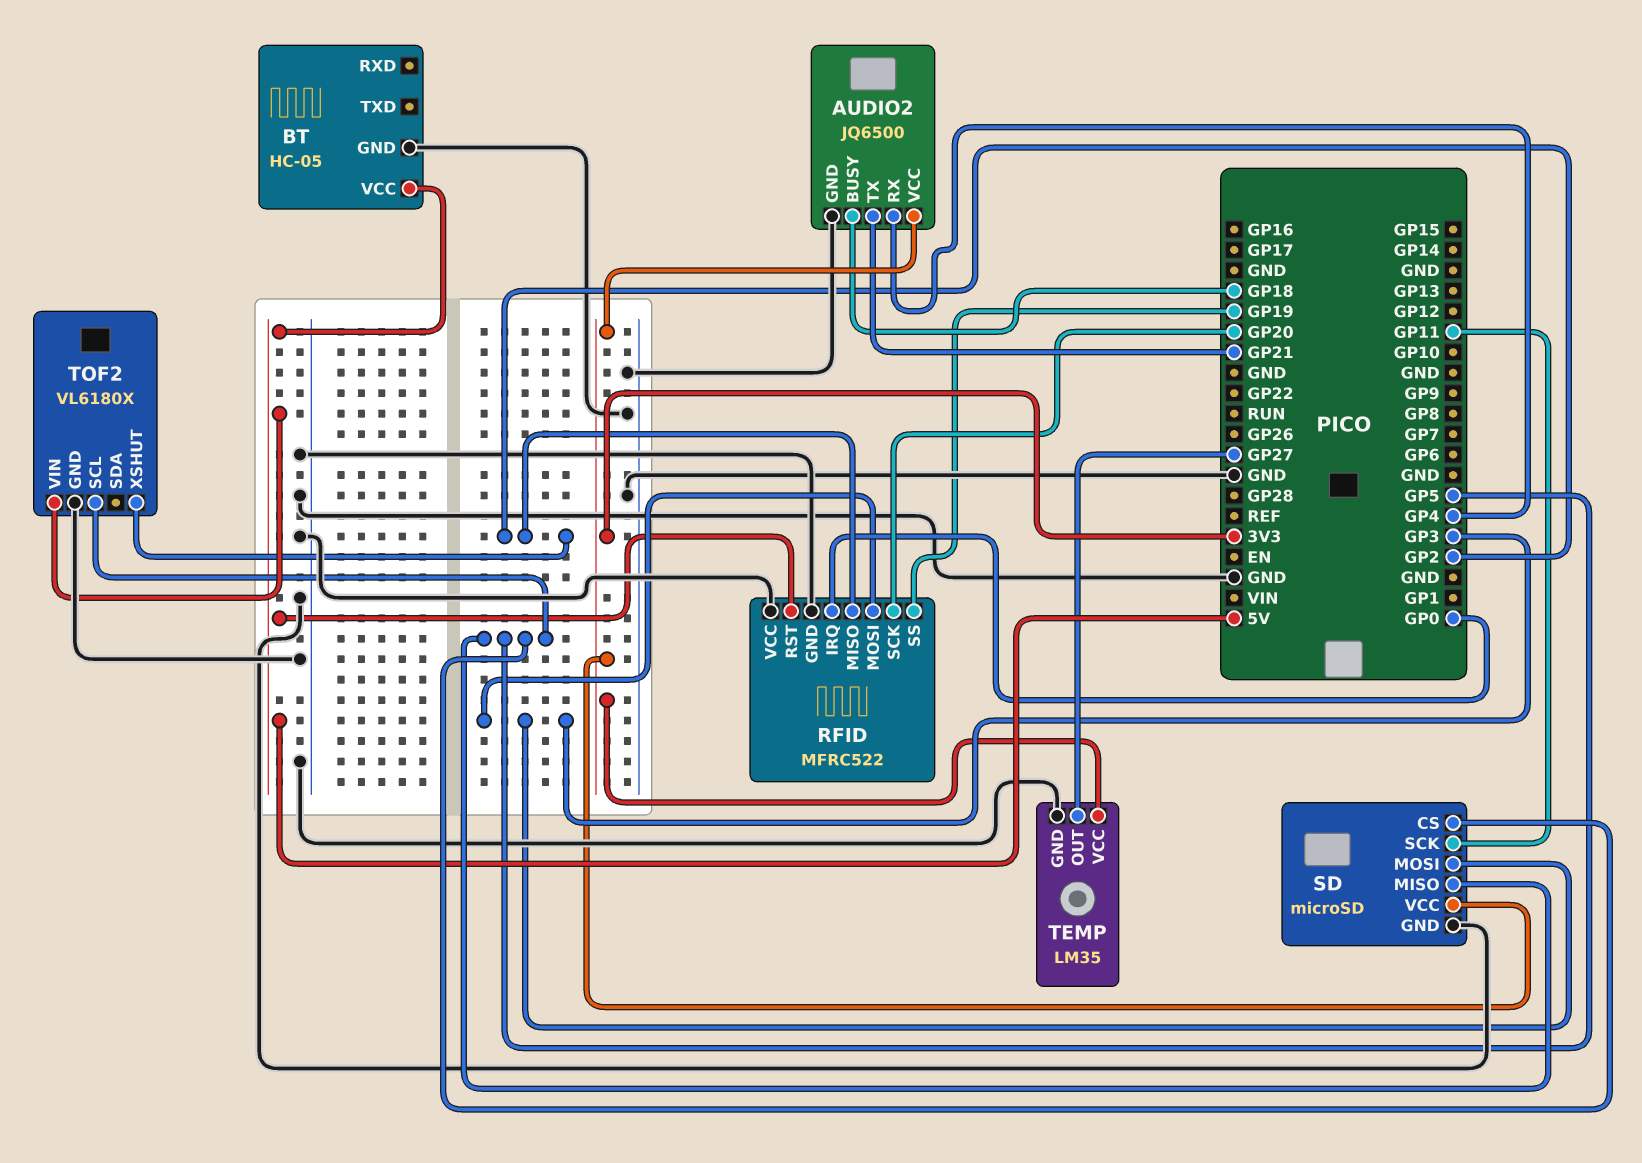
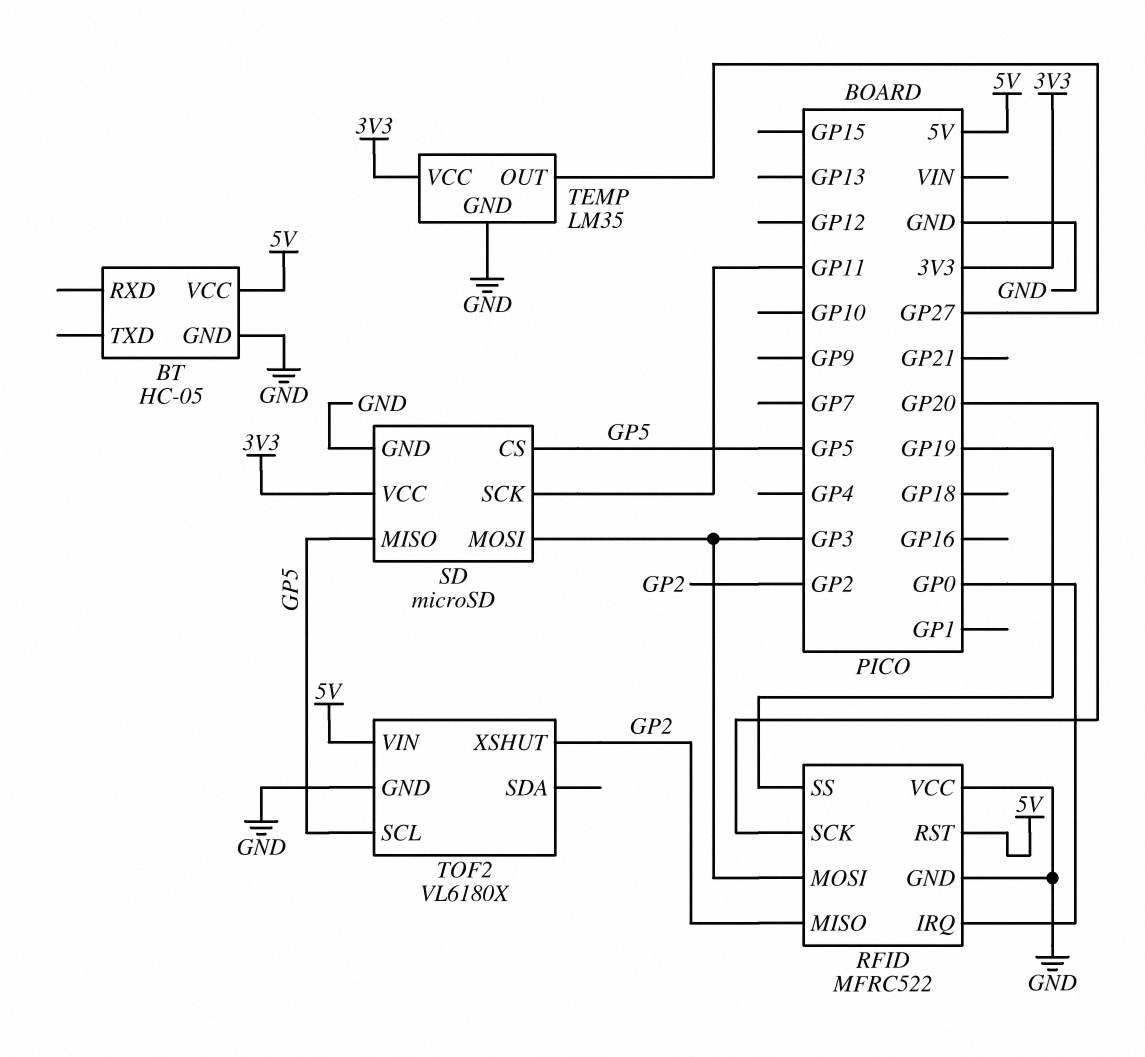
AUDIO2: JQ6500 -> none
AUDIO2 pin BUSY: GP18 -> none
AUDIO2 pin GND: GND -> none
AUDIO2 pin RX: GP4 -> none
AUDIO2 pin TX: GP21 -> none
AUDIO2 pin VCC: 3V3 -> none

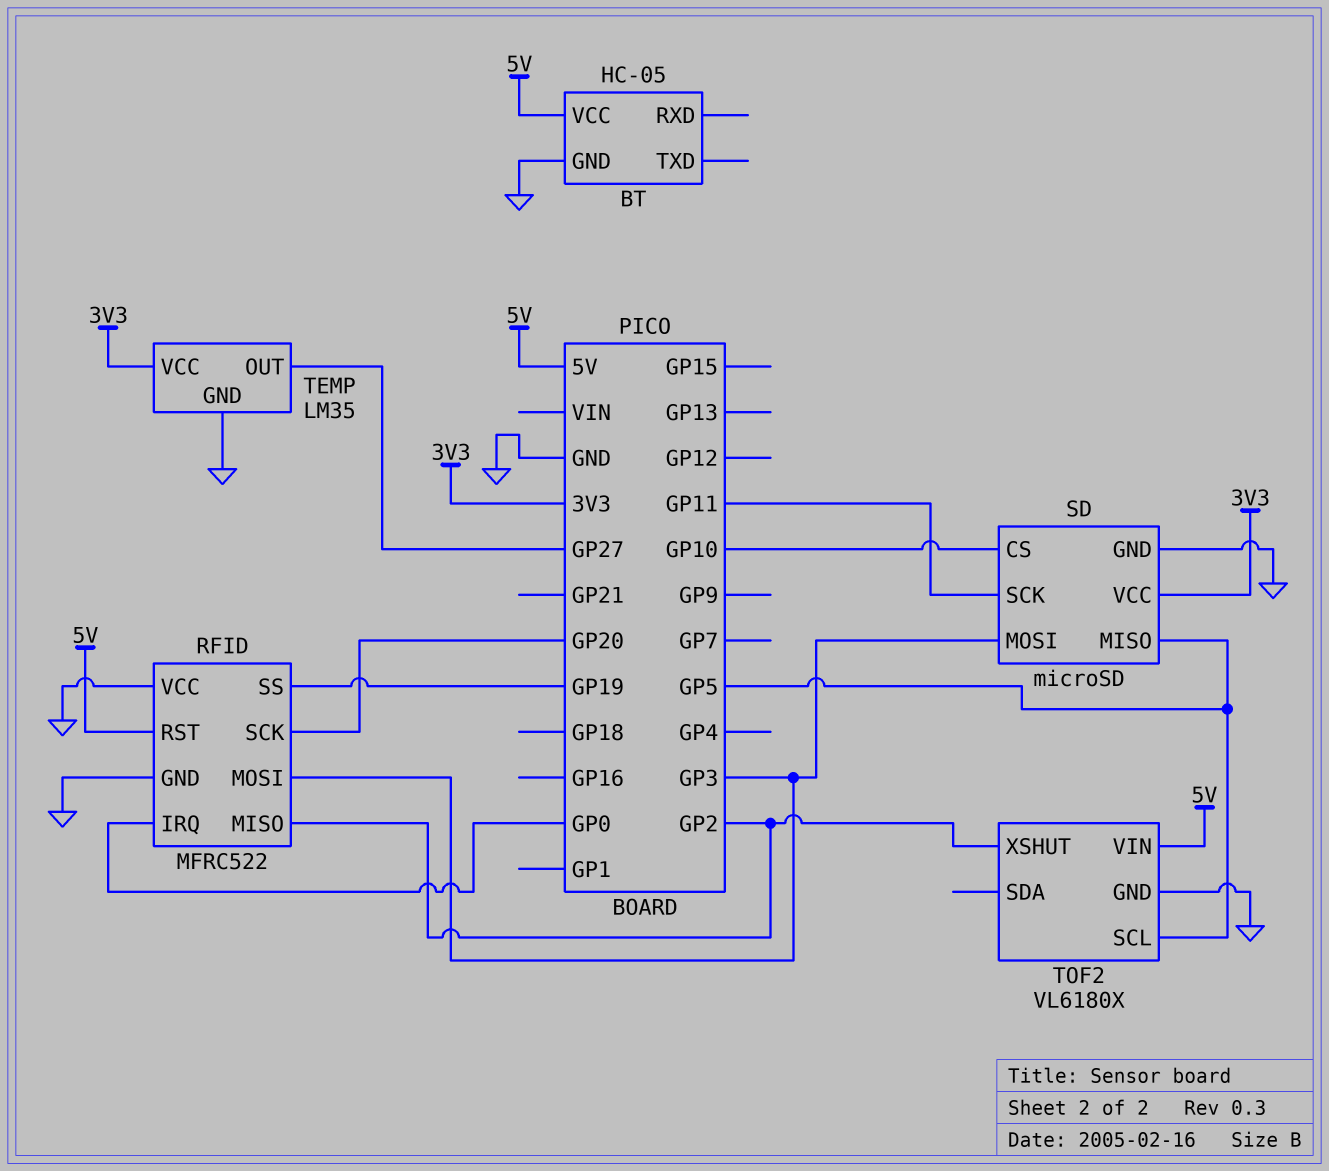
SD pin CS: GP5 -> GP10

